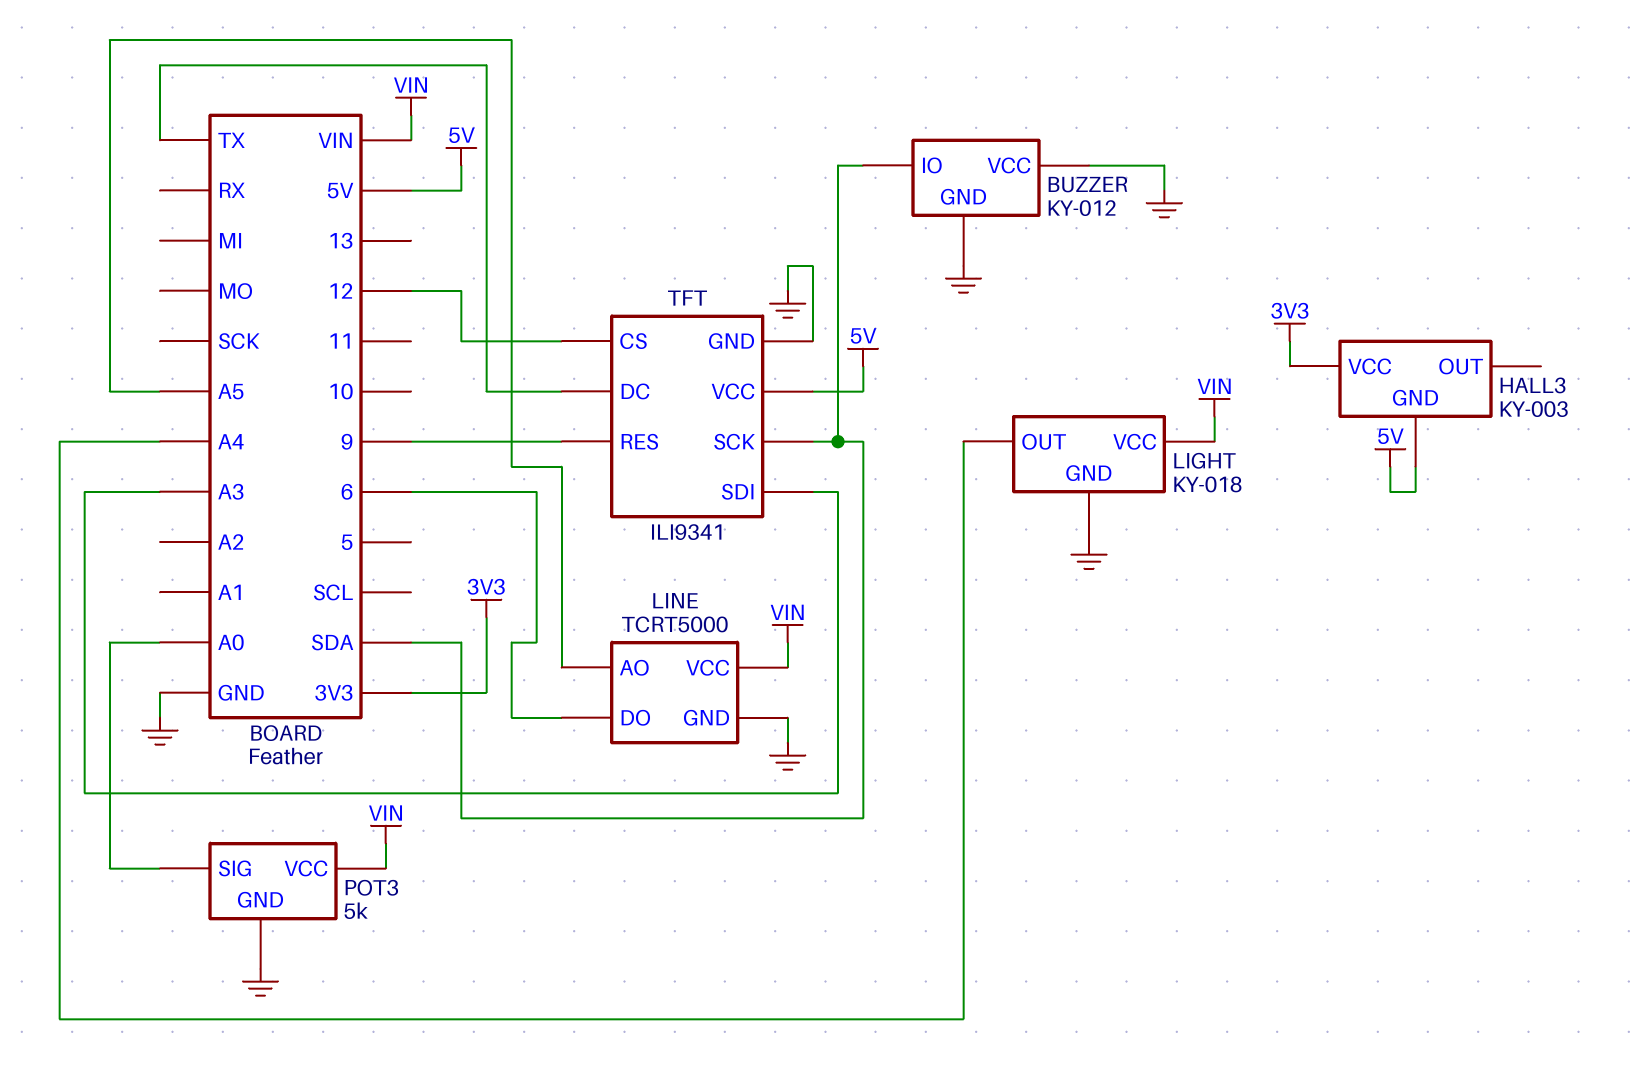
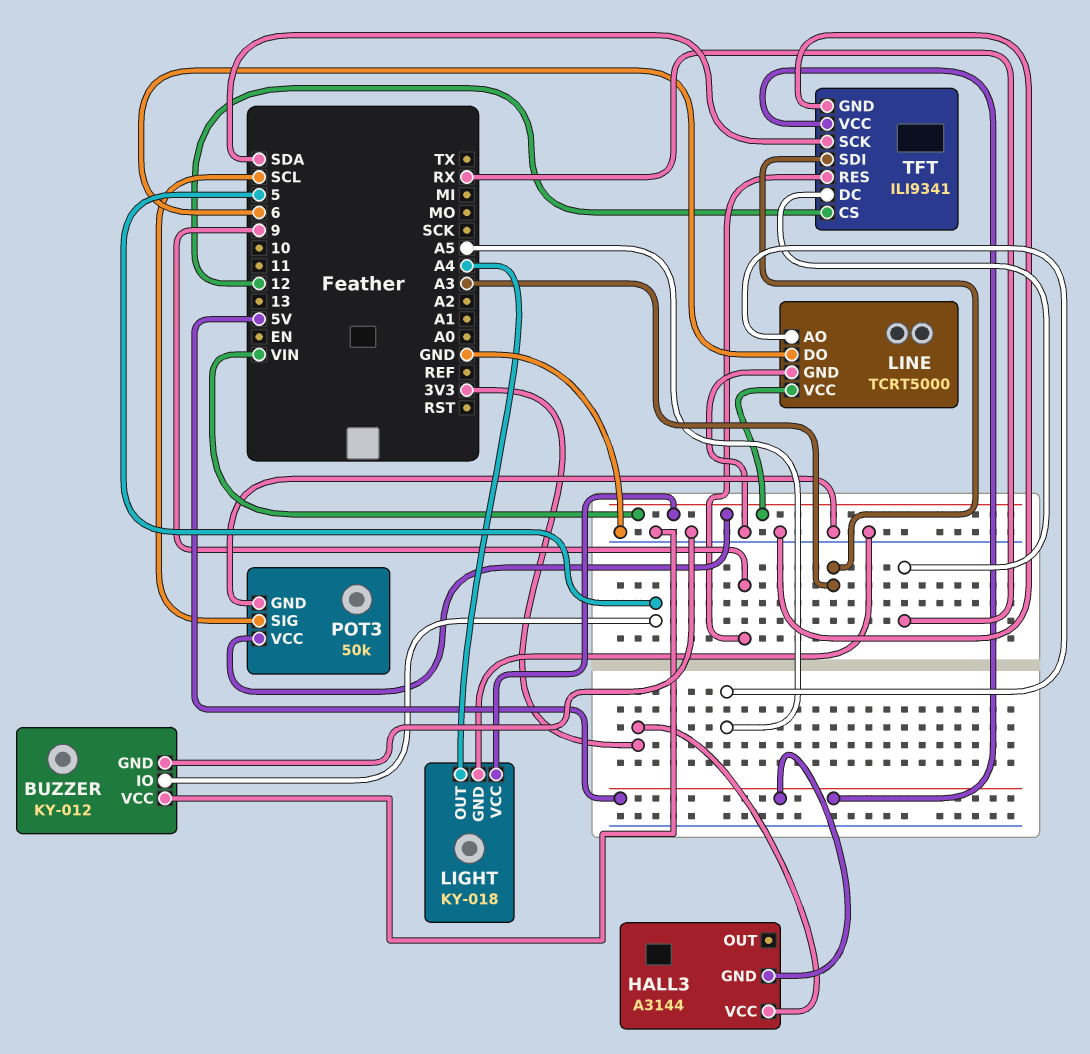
BUZZER pin IO: SDA -> 5
HALL3: KY-003 -> A3144
POT3: 5k -> 50k
POT3 pin SIG: A0 -> SCL
TFT pin DC: TX -> RX

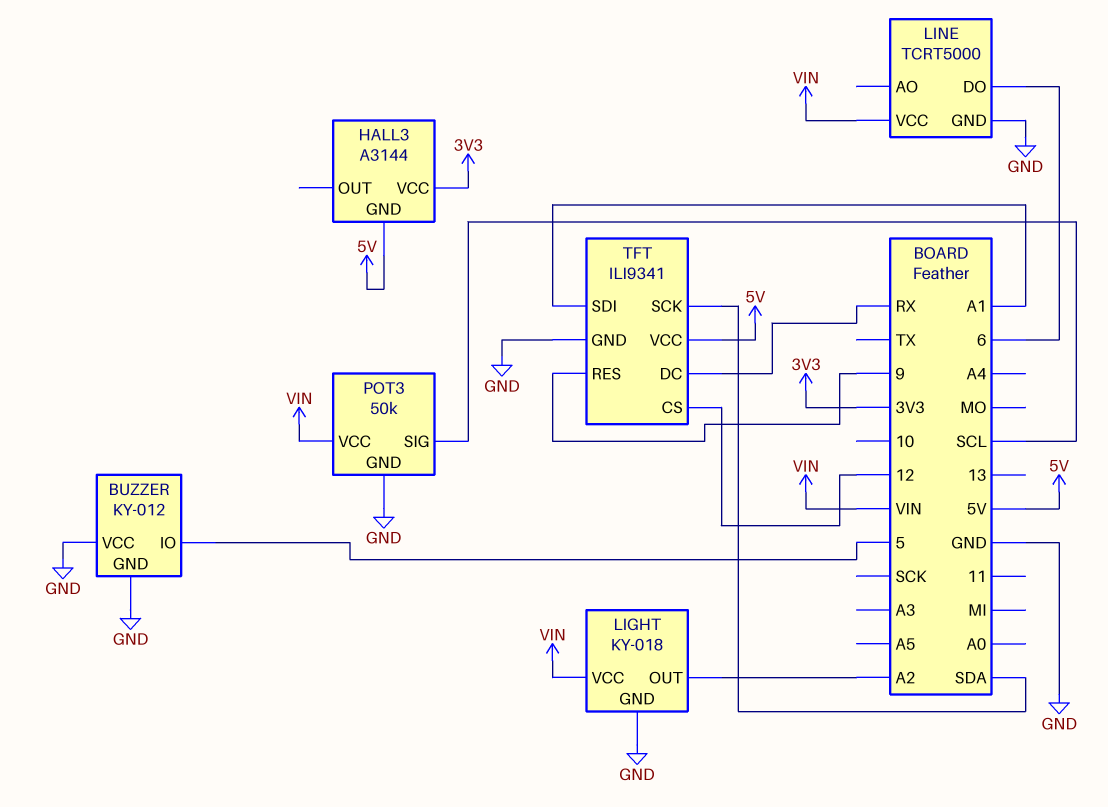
LIGHT pin OUT: A4 -> A2
LINE pin AO: A5 -> none
TFT pin SDI: A3 -> A1

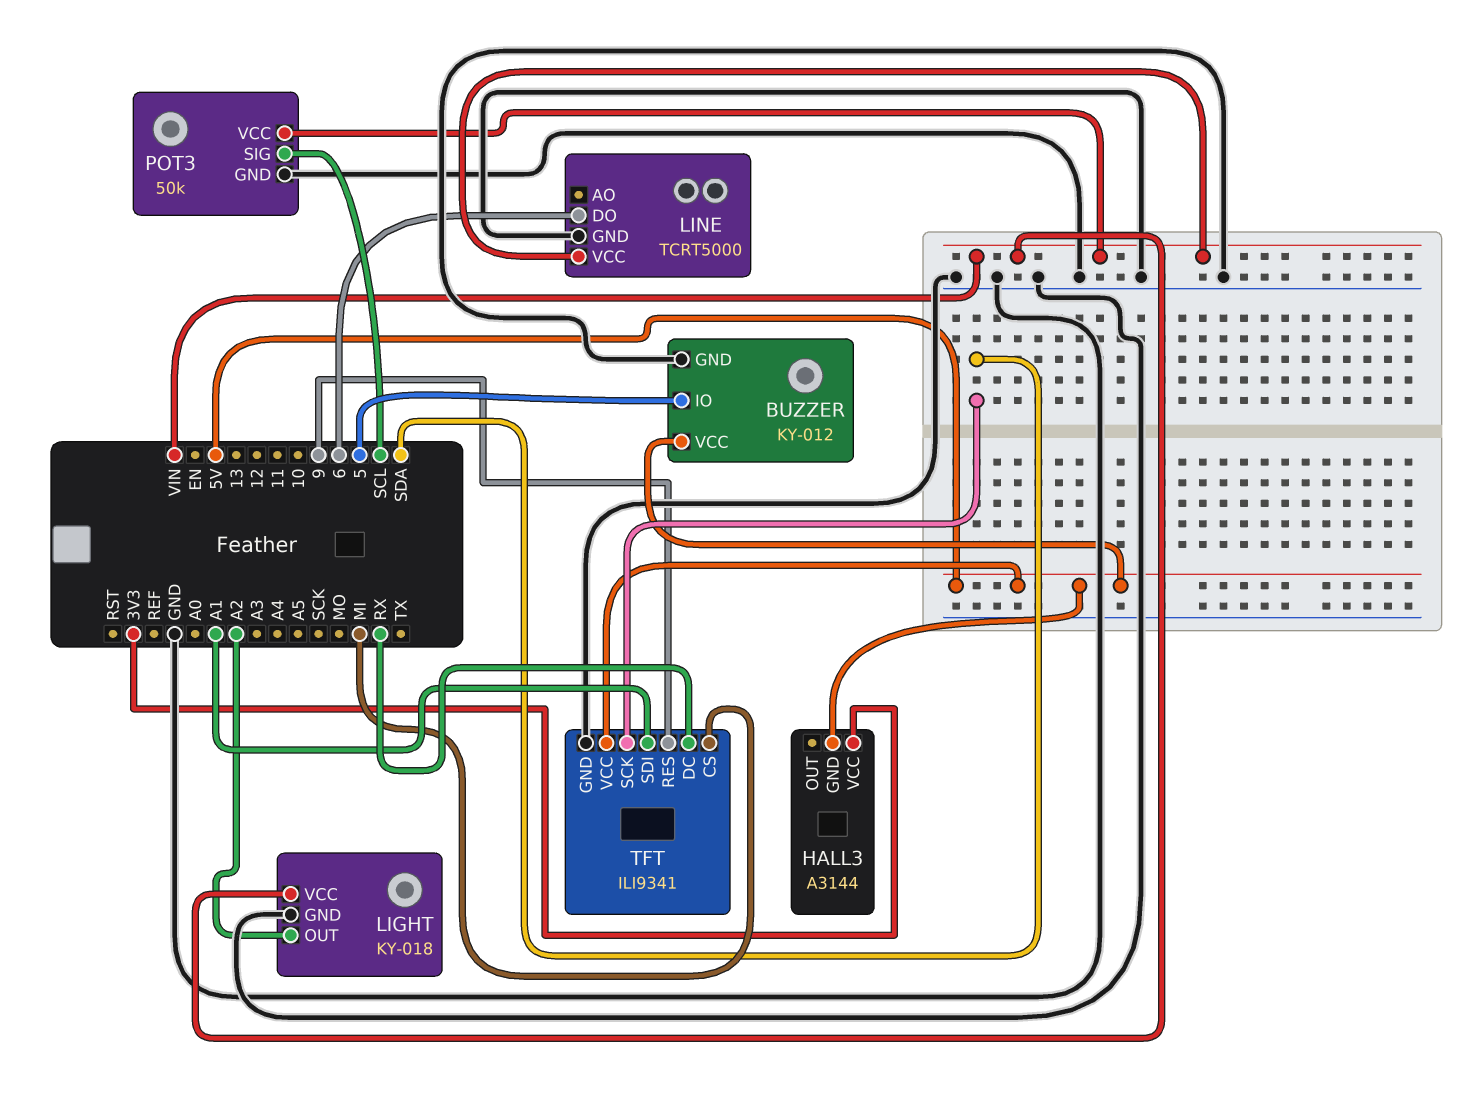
BUZZER pin VCC: GND -> 5V
TFT pin CS: 12 -> MI

